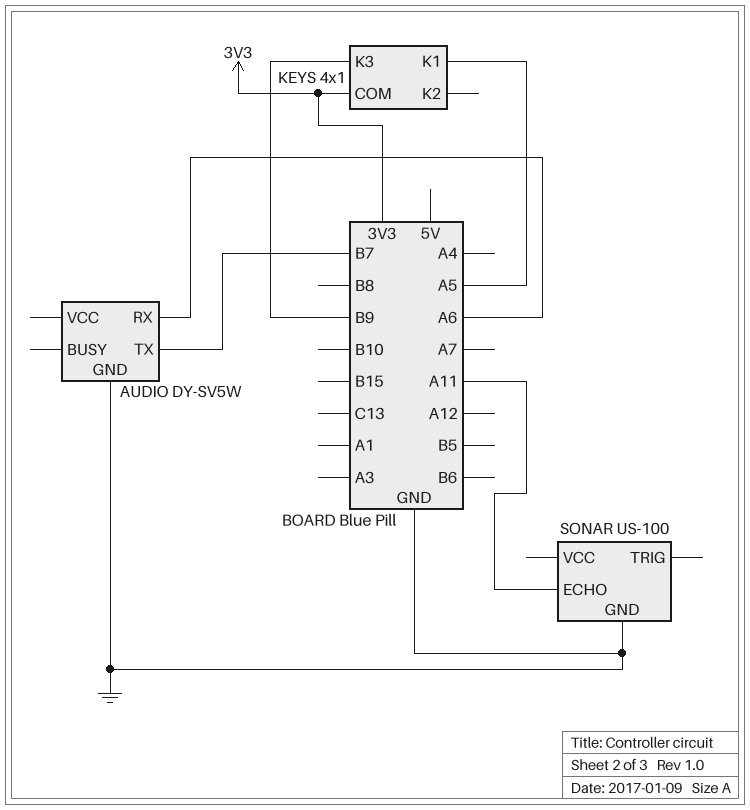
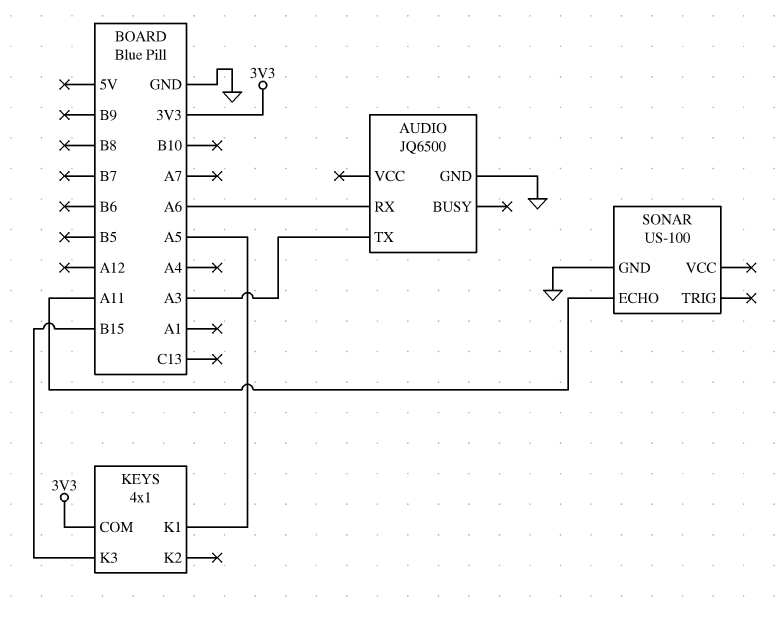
AUDIO: DY-SV5W -> JQ6500
AUDIO pin TX: B7 -> A3
KEYS pin K3: B9 -> B15

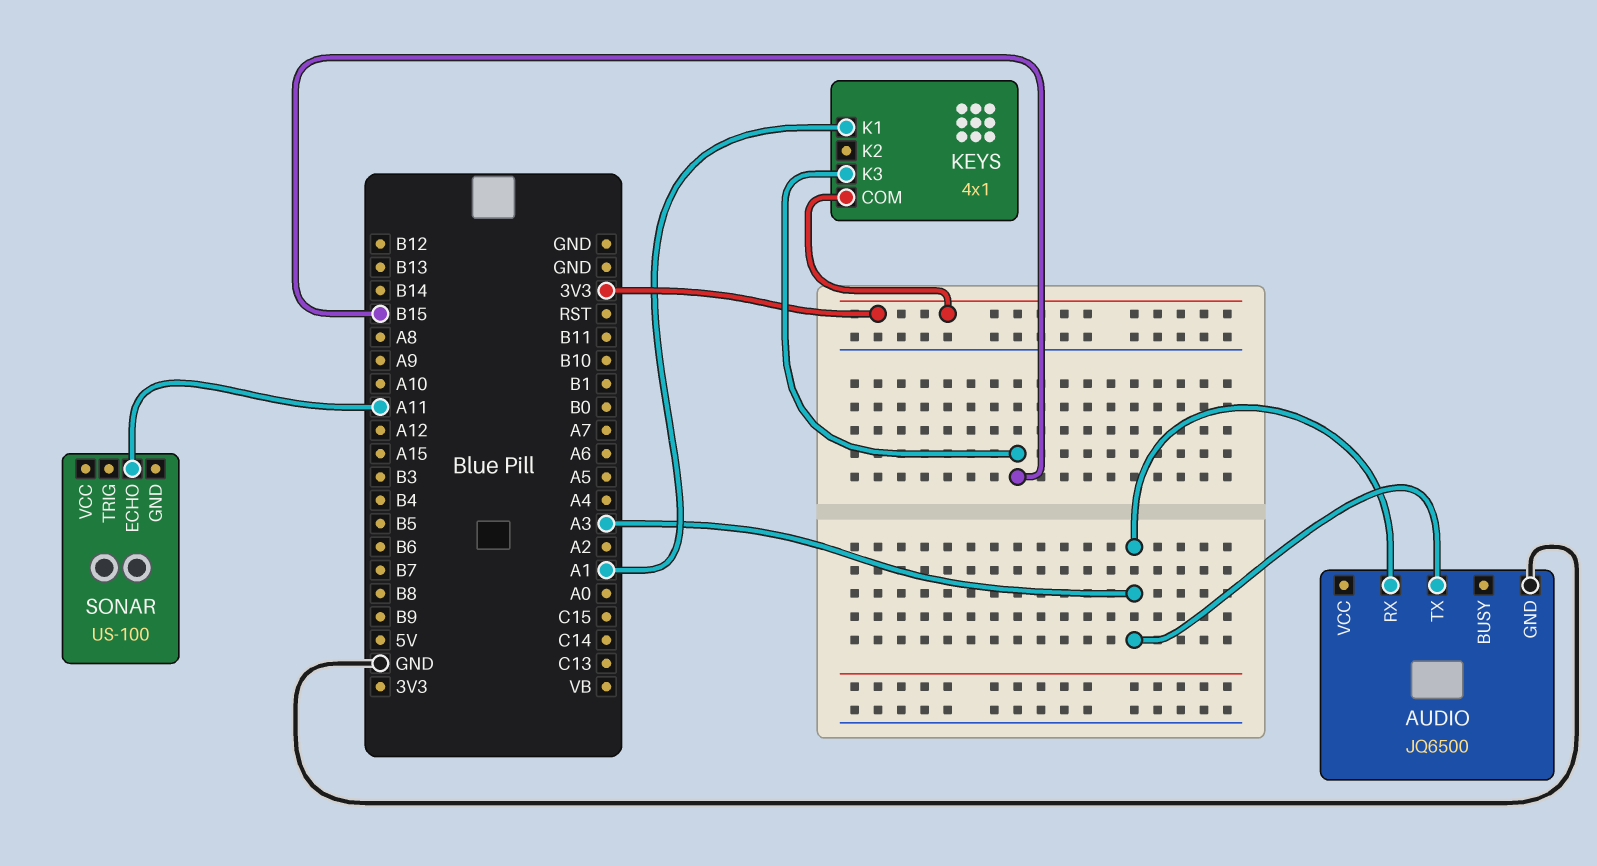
AUDIO pin RX: A6 -> A3
KEYS pin K1: A5 -> A1
SONAR pin GND: GND -> none

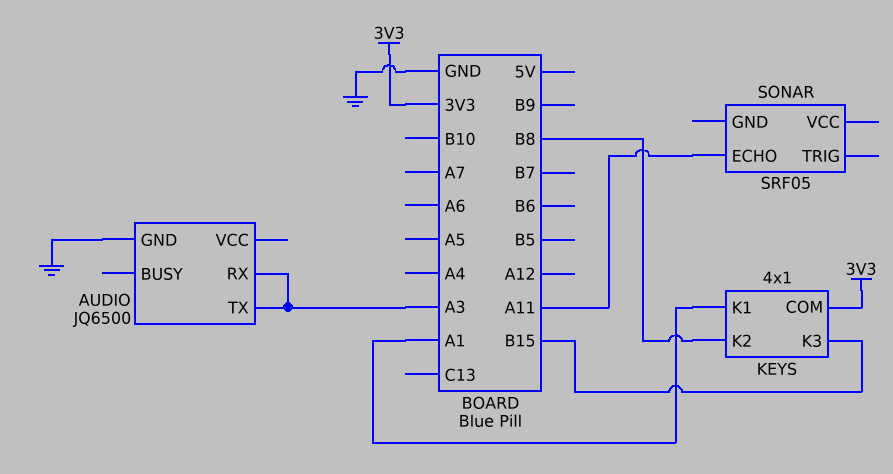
KEYS pin K2: none -> B8
SONAR: US-100 -> SRF05

